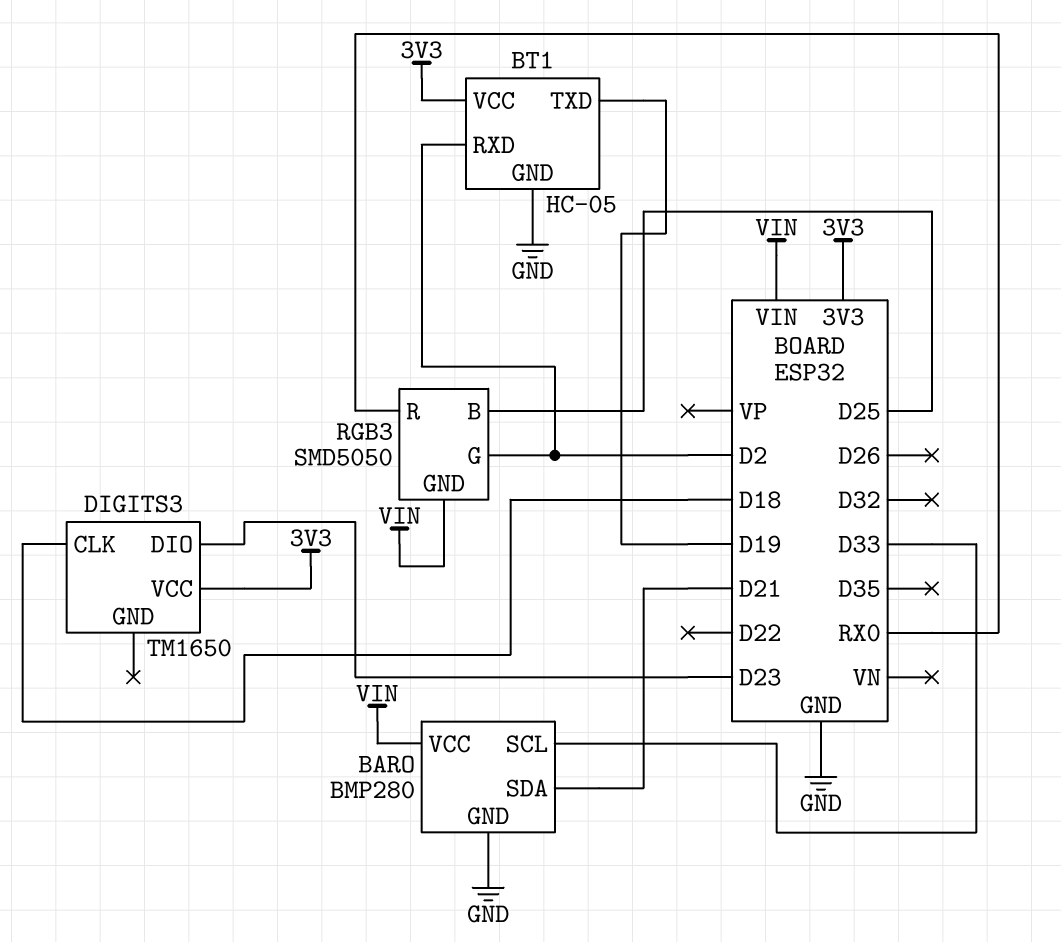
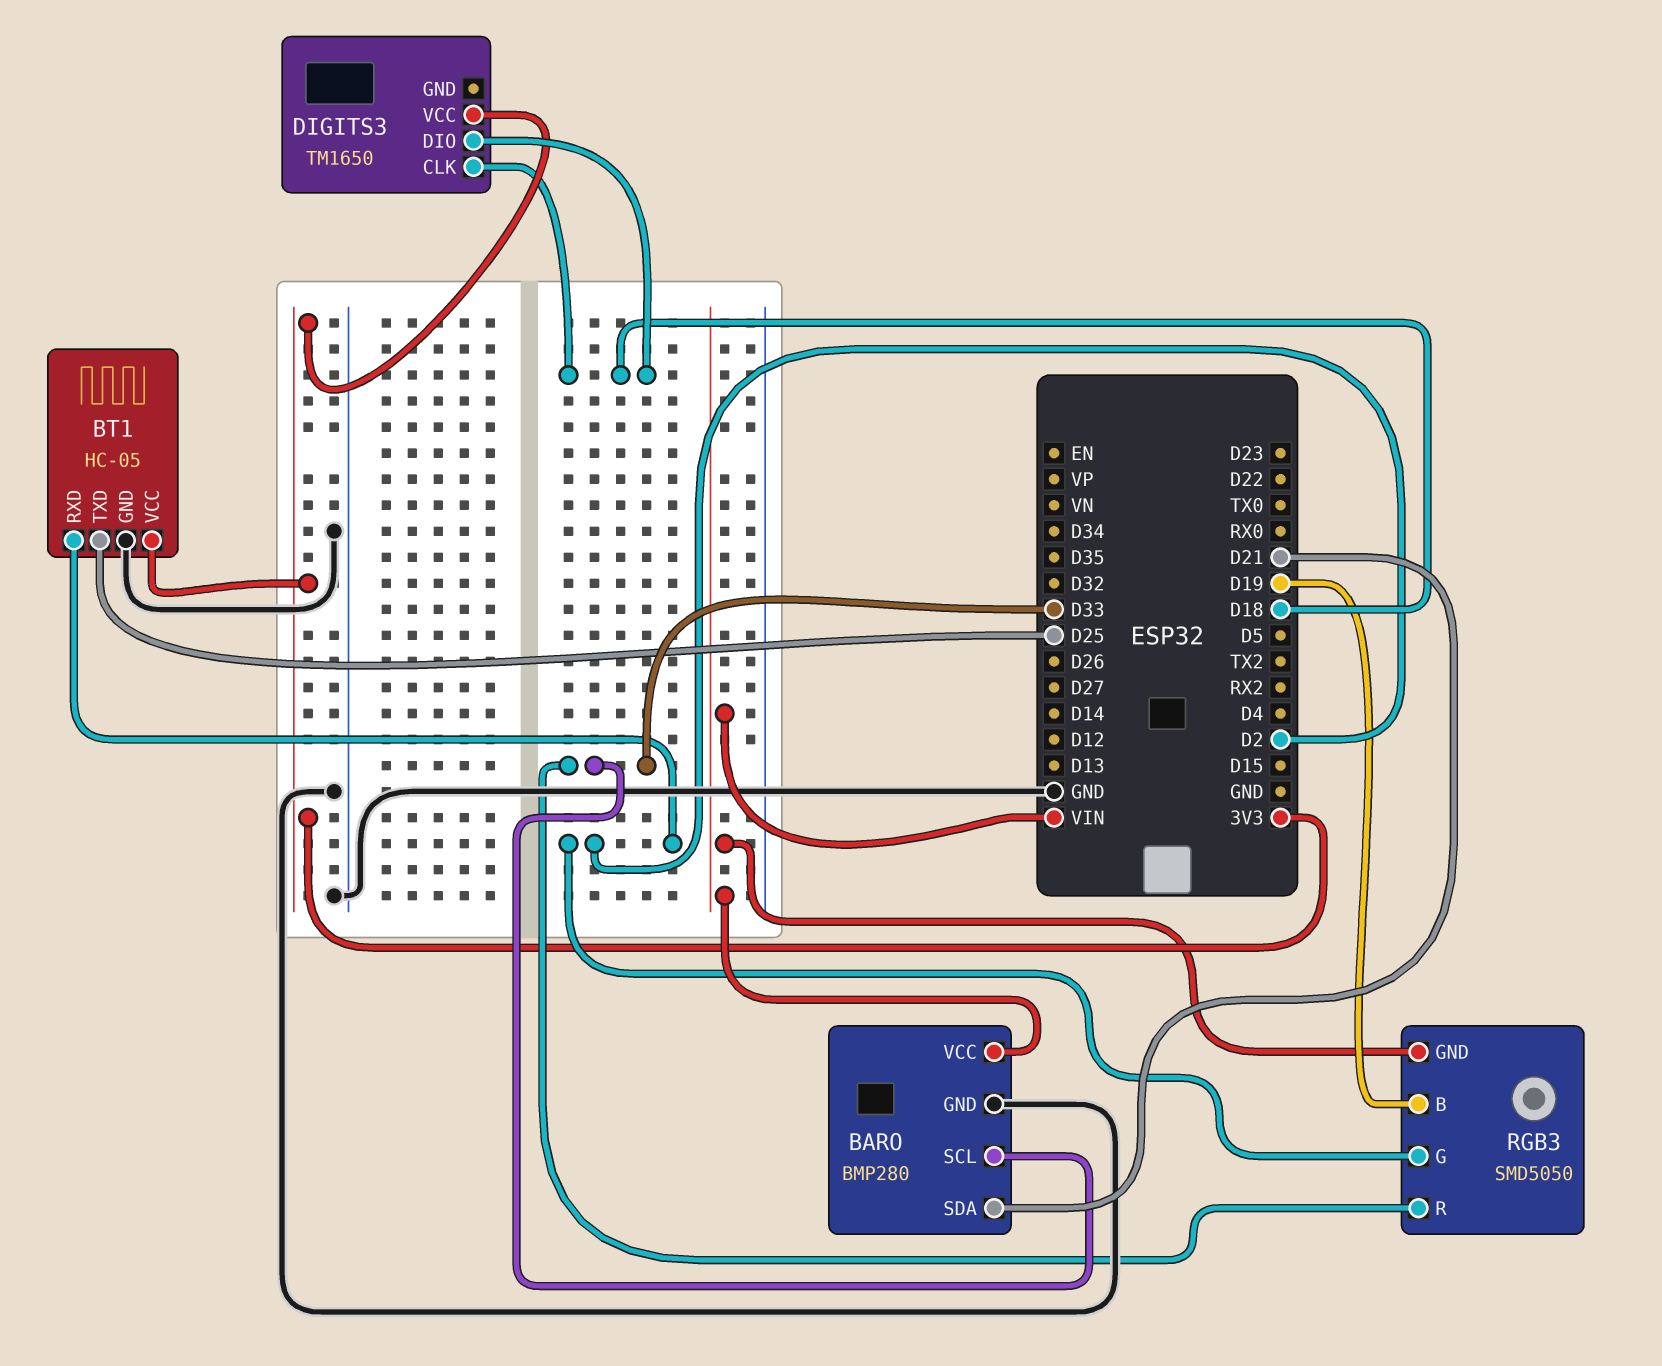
BT1 pin TXD: D19 -> D25
DIGITS3 pin DIO: D23 -> D18
RGB3 pin B: D25 -> D19
RGB3 pin R: RX0 -> D33

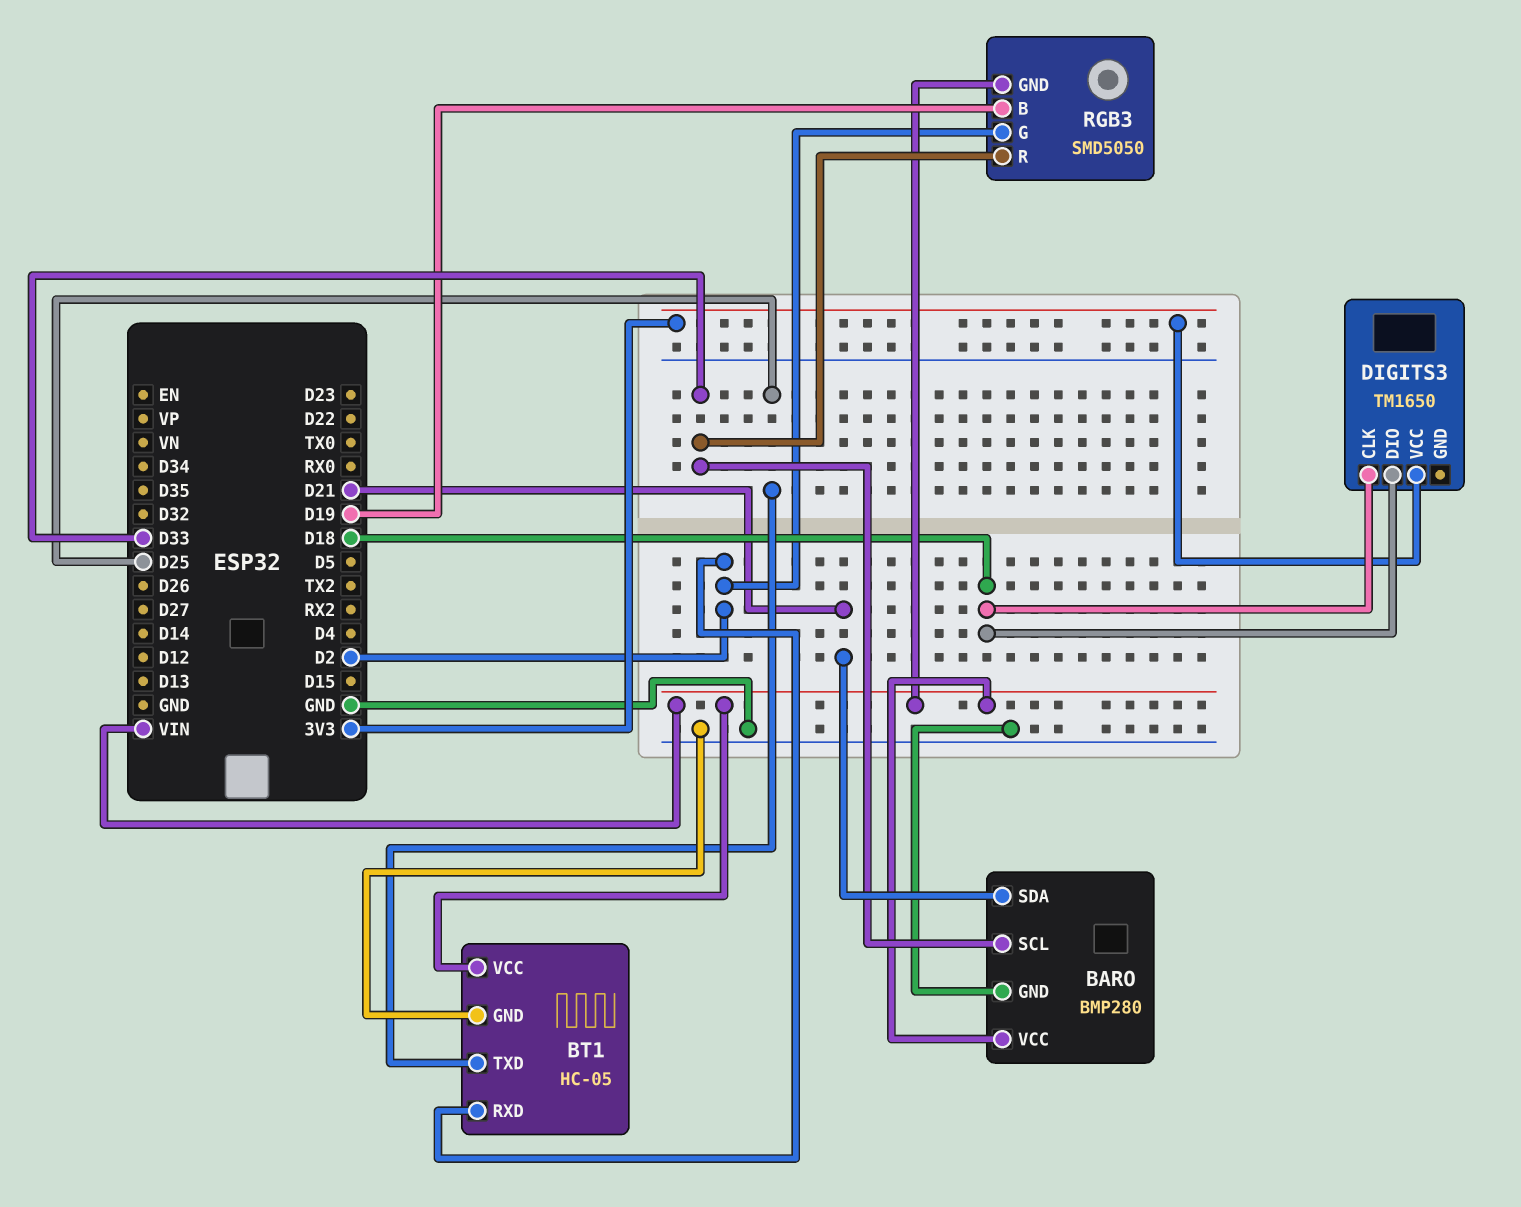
BT1 pin VCC: 3V3 -> VIN

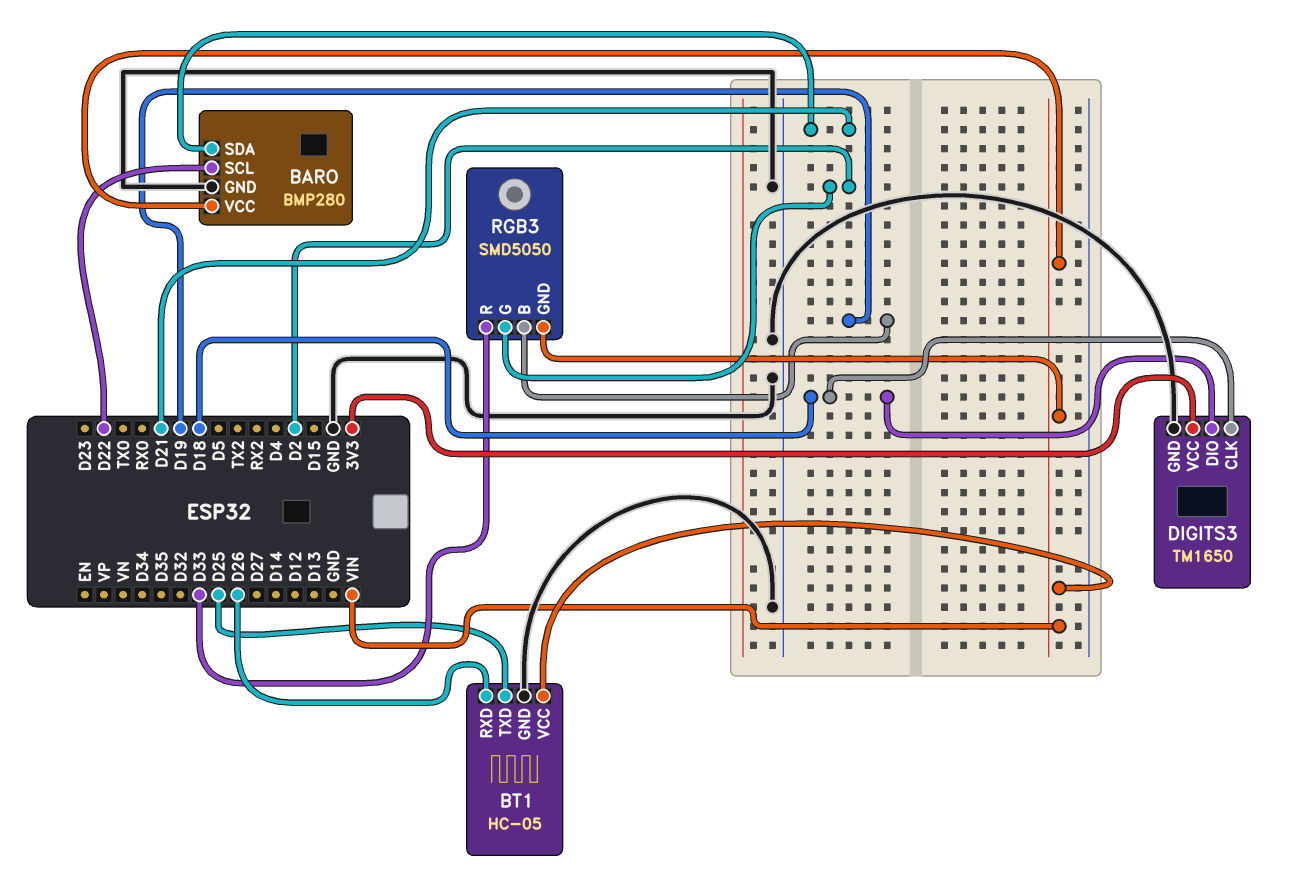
BARO pin SCL: D33 -> D22
BT1 pin RXD: D2 -> D26
DIGITS3 pin GND: none -> GND

